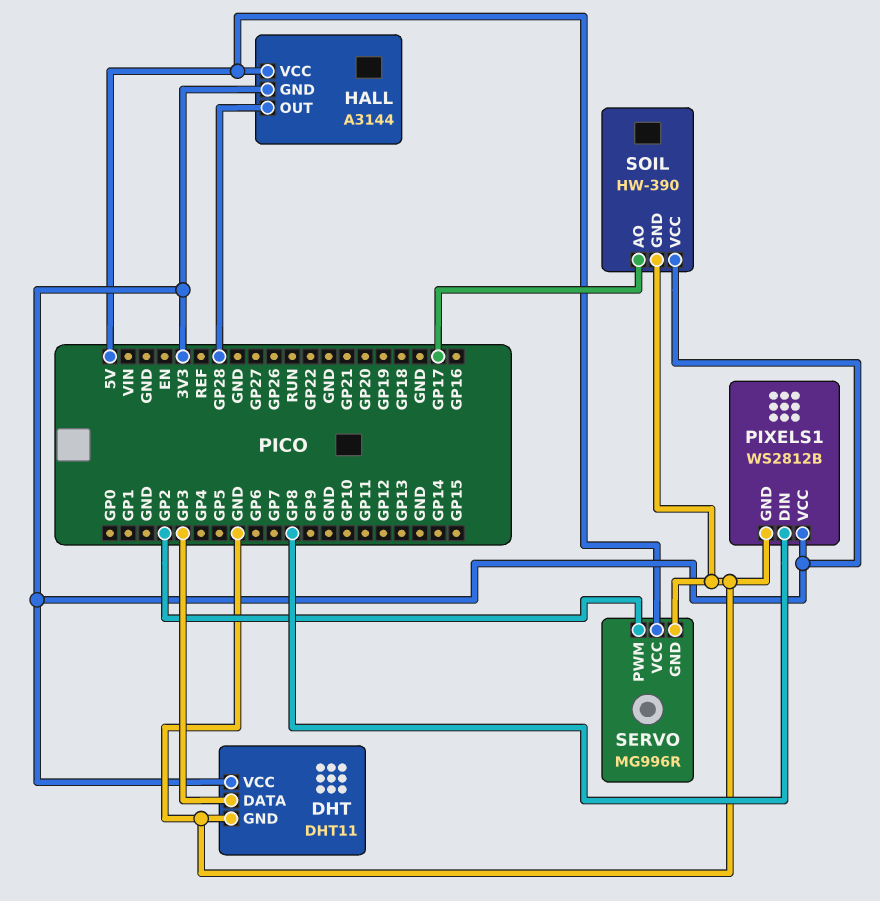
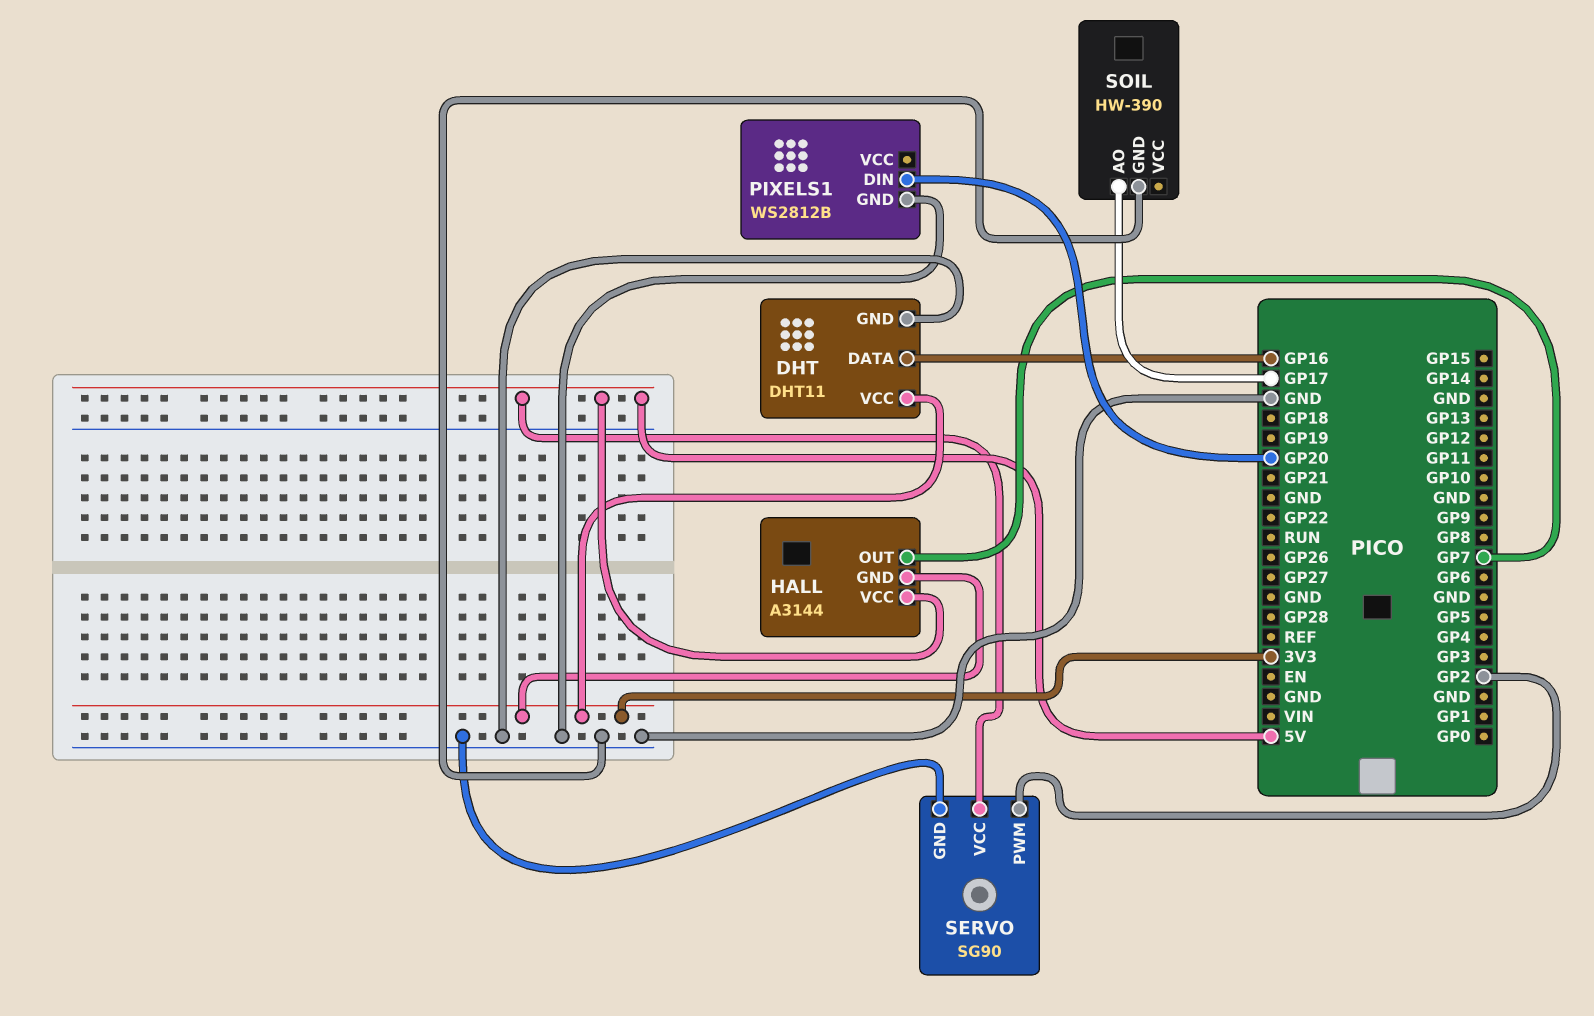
DHT pin DATA: GP3 -> GP16
HALL pin OUT: GP28 -> GP7
PIXELS1 pin DIN: GP8 -> GP20
PIXELS1 pin VCC: 3V3 -> none
SERVO: MG996R -> SG90
SOIL pin VCC: 3V3 -> none

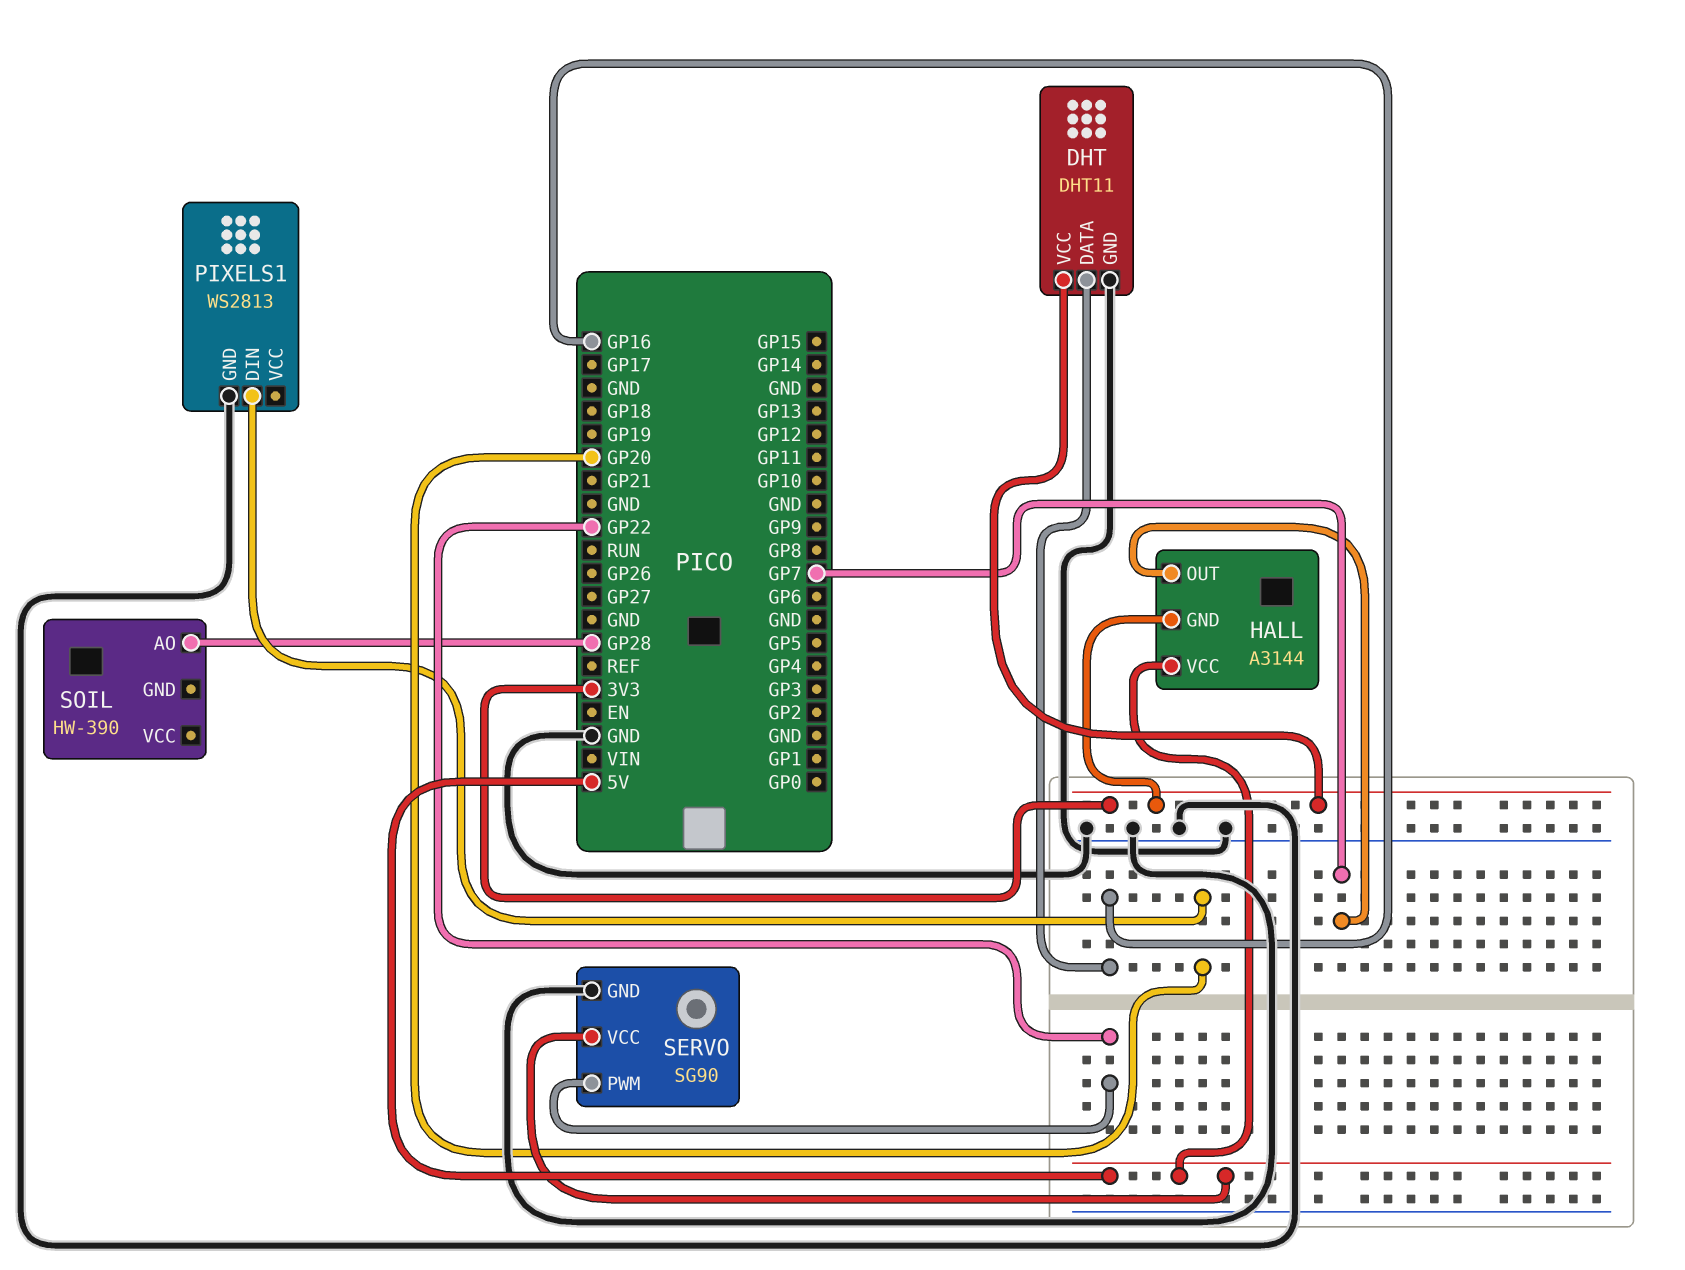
PIXELS1: WS2812B -> WS2813
SERVO pin PWM: GP2 -> GP22
SOIL pin AO: GP17 -> GP28
SOIL pin GND: GND -> none

